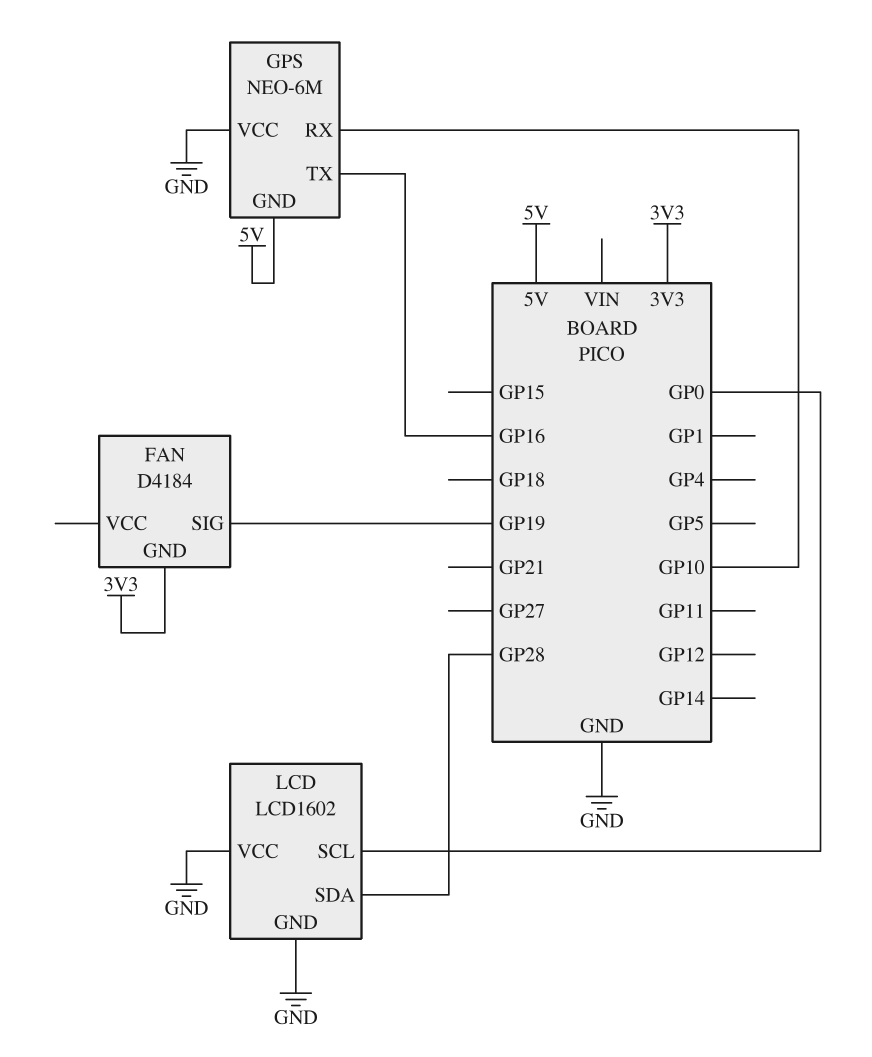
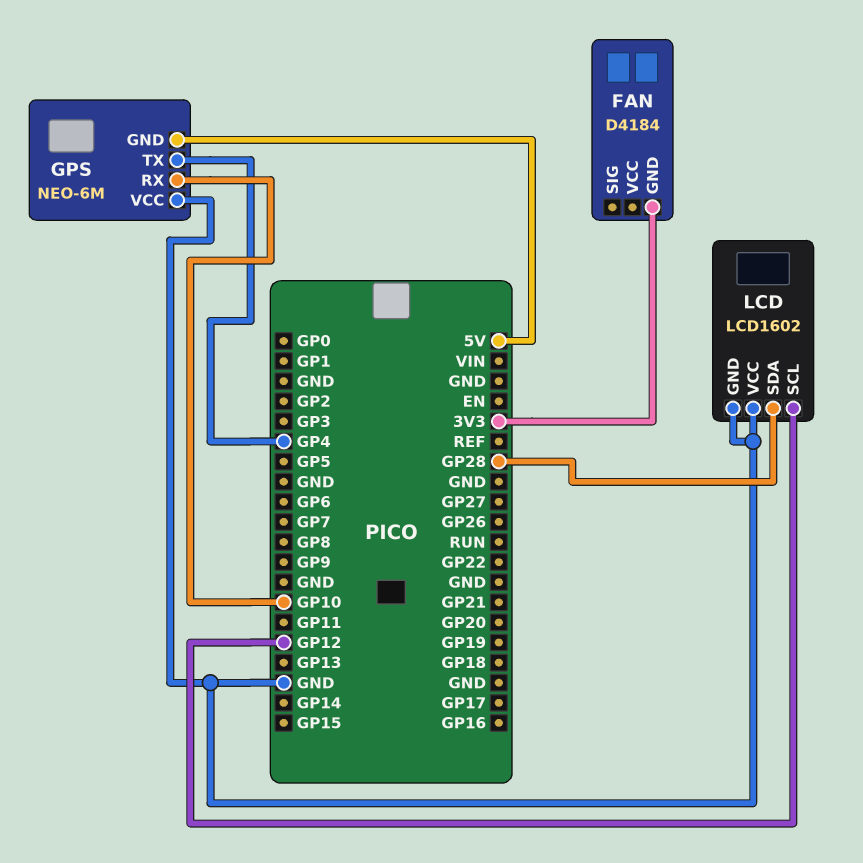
FAN pin SIG: GP19 -> none
GPS pin TX: GP16 -> GP4
LCD pin SCL: GP0 -> GP12

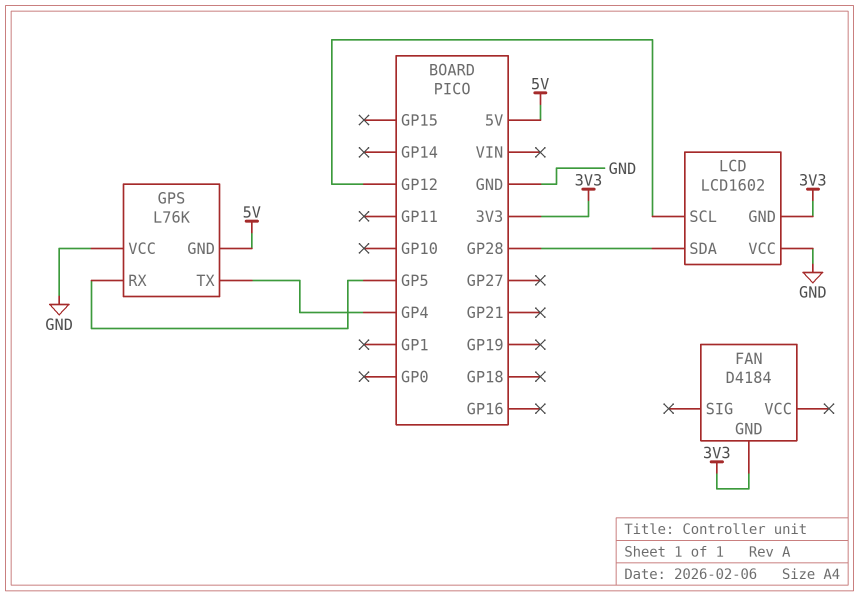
GPS: NEO-6M -> L76K
GPS pin RX: GP10 -> GP5
LCD pin GND: GND -> 3V3

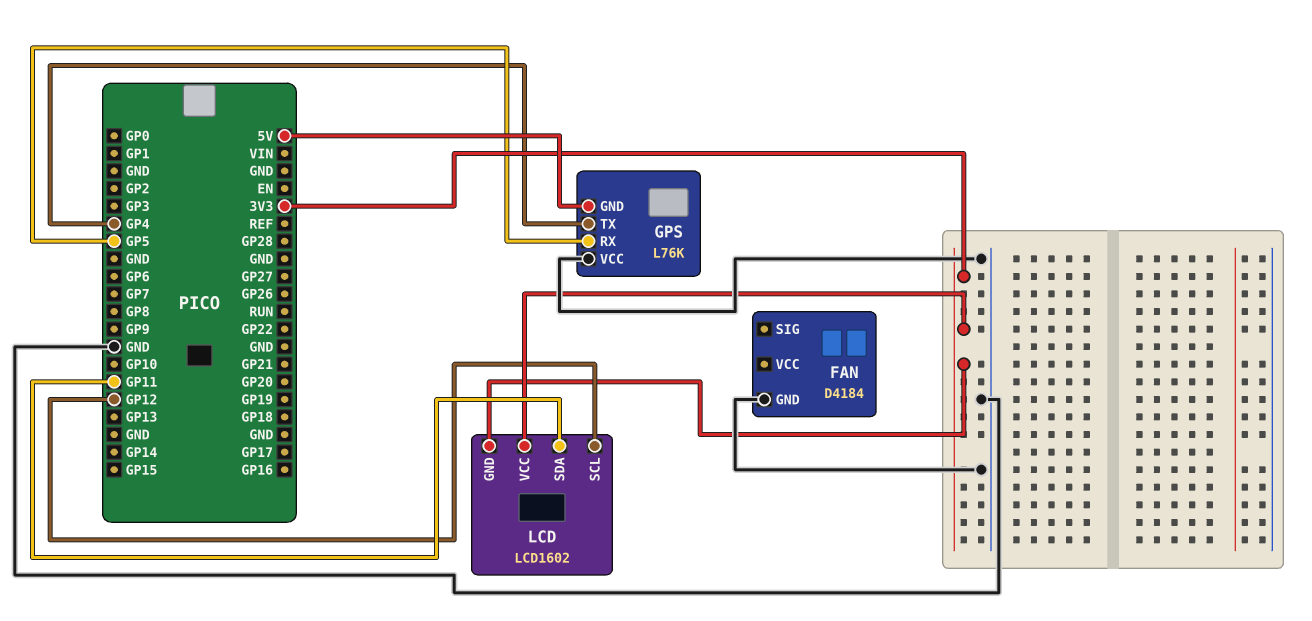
FAN pin GND: 3V3 -> GND
LCD pin SDA: GP28 -> GP11
LCD pin VCC: GND -> 3V3

